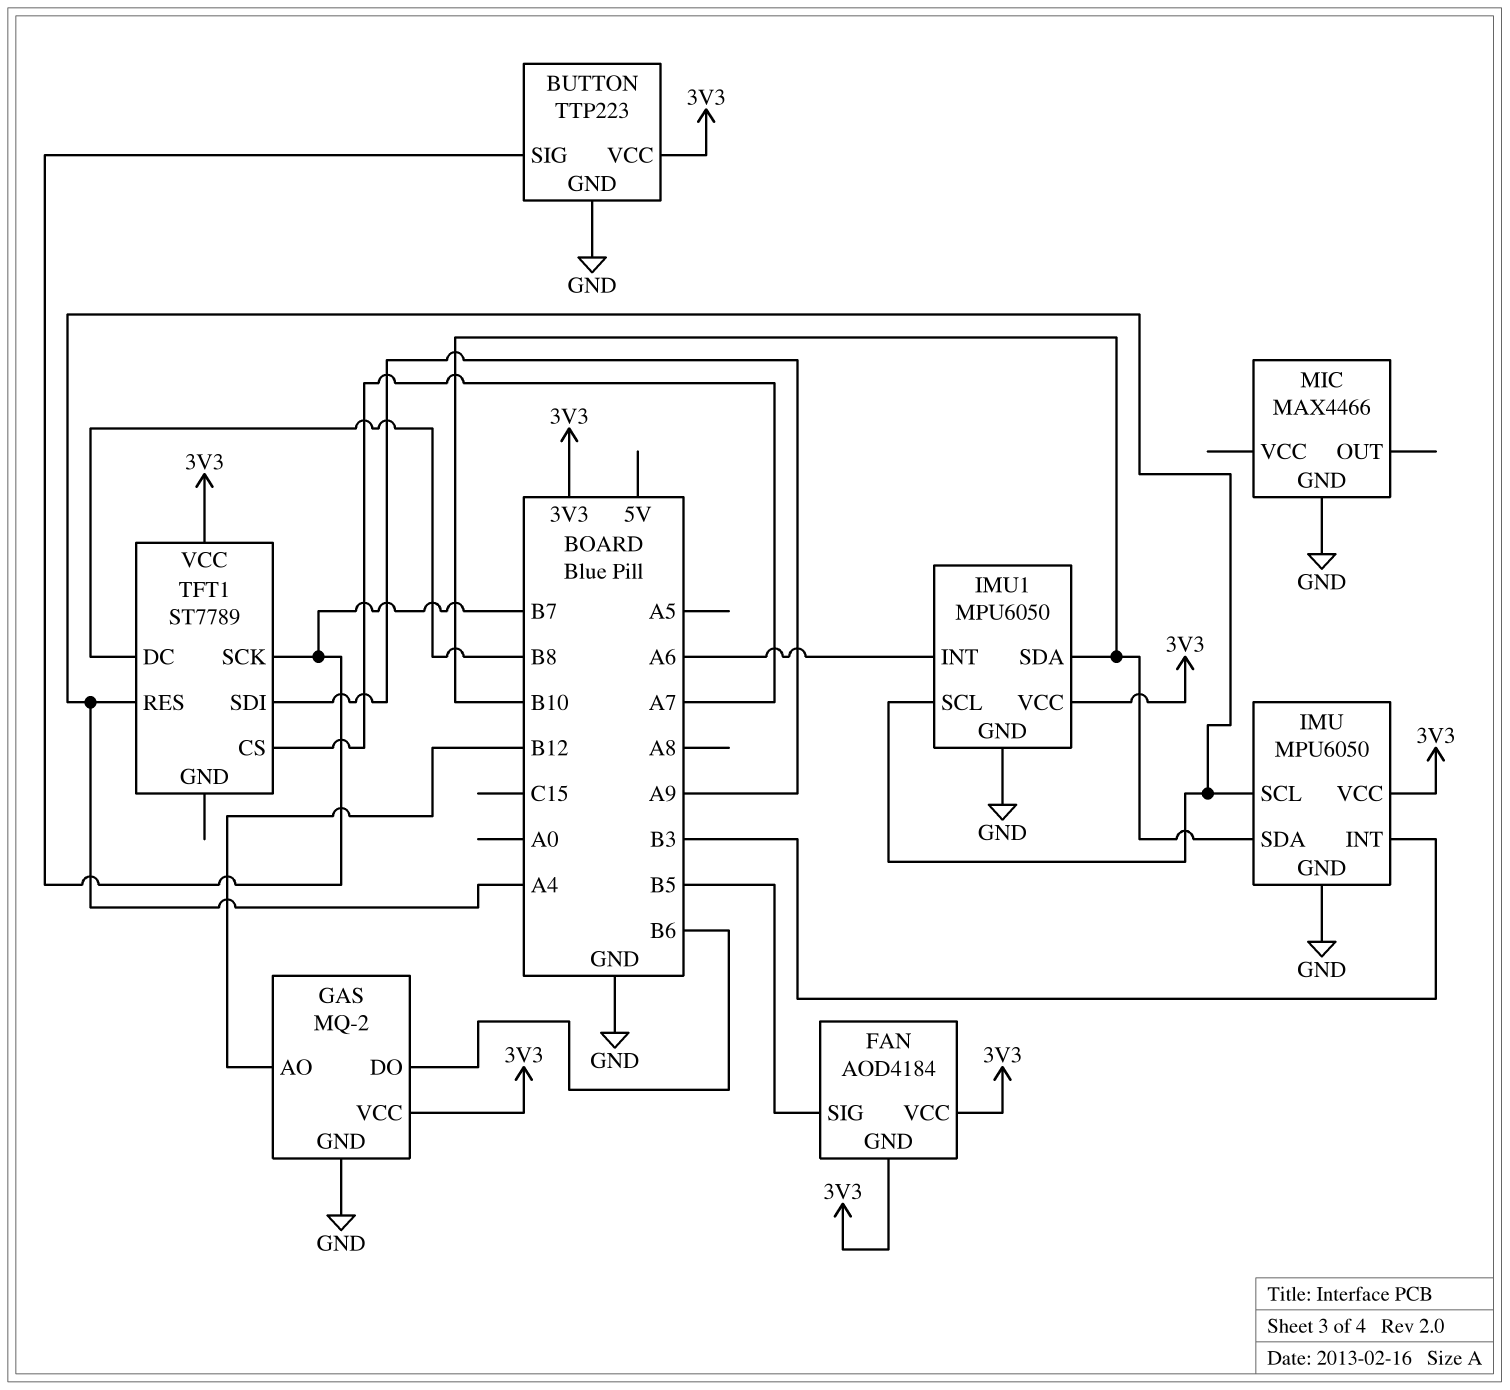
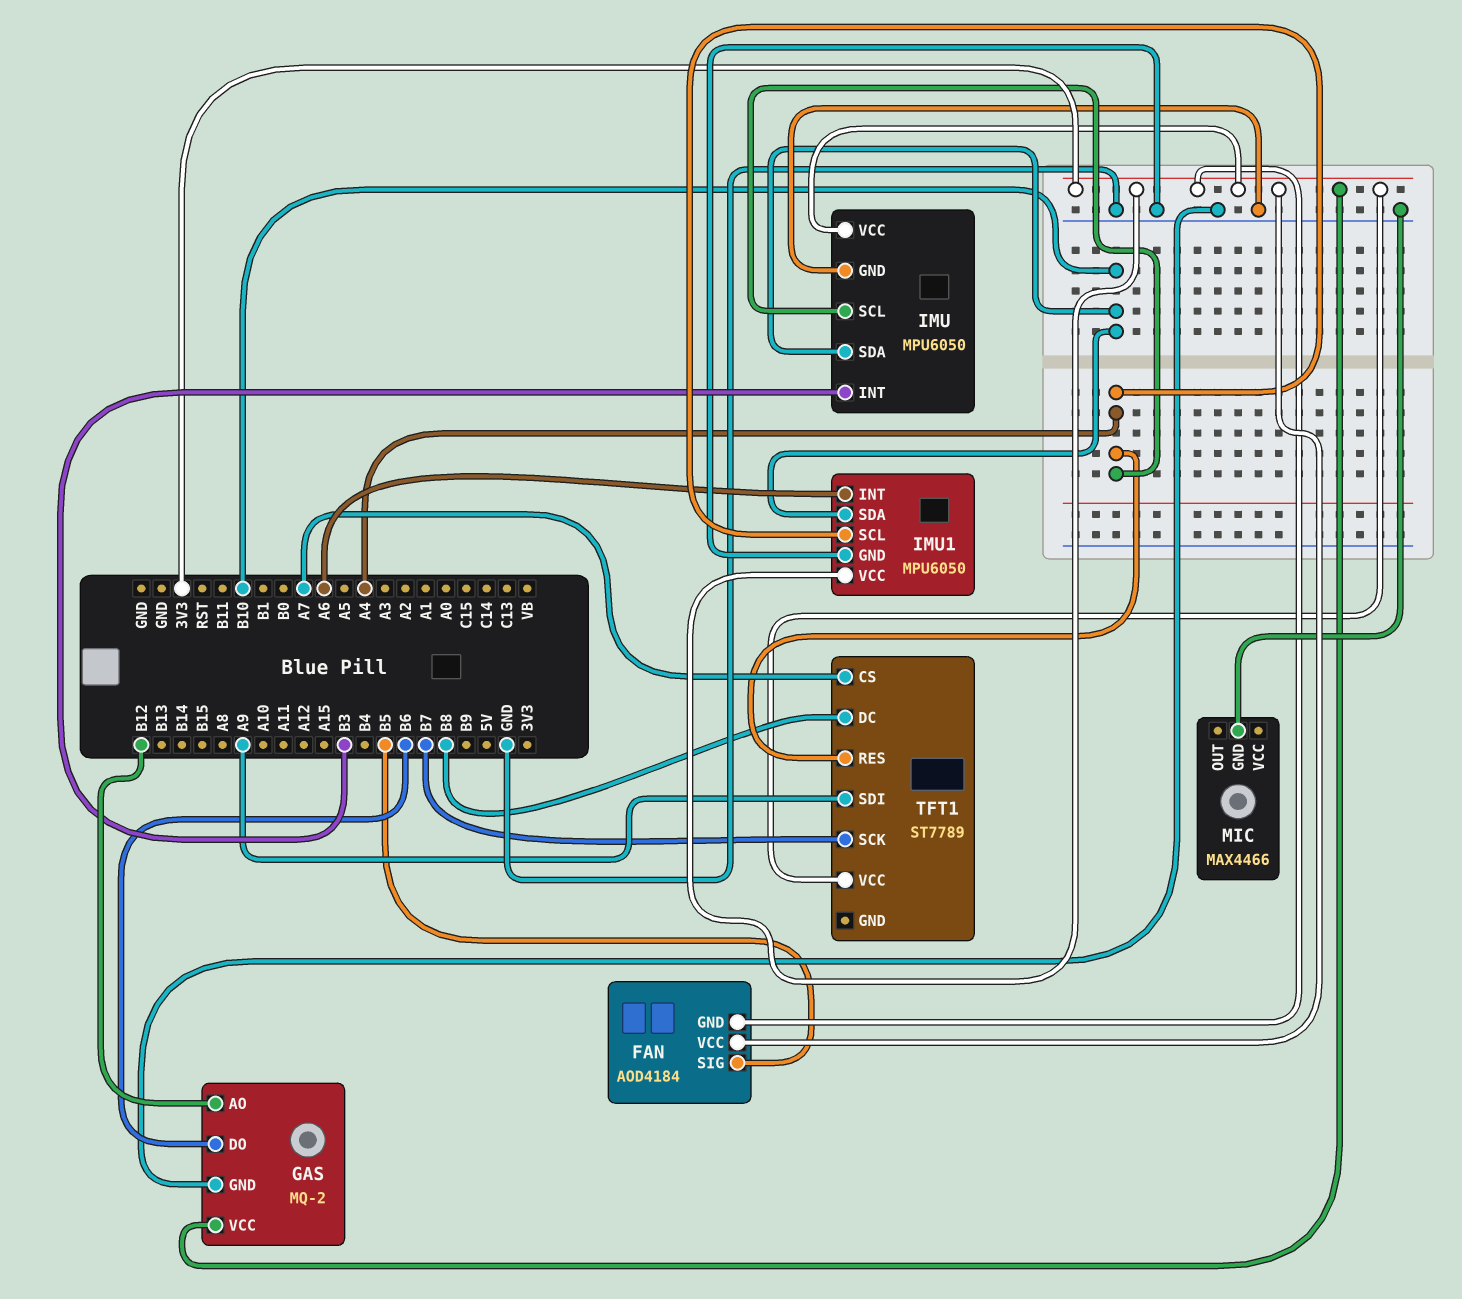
BUTTON: TTP223 -> none
BUTTON pin GND: GND -> none
BUTTON pin SIG: B7 -> none
BUTTON pin VCC: 3V3 -> none

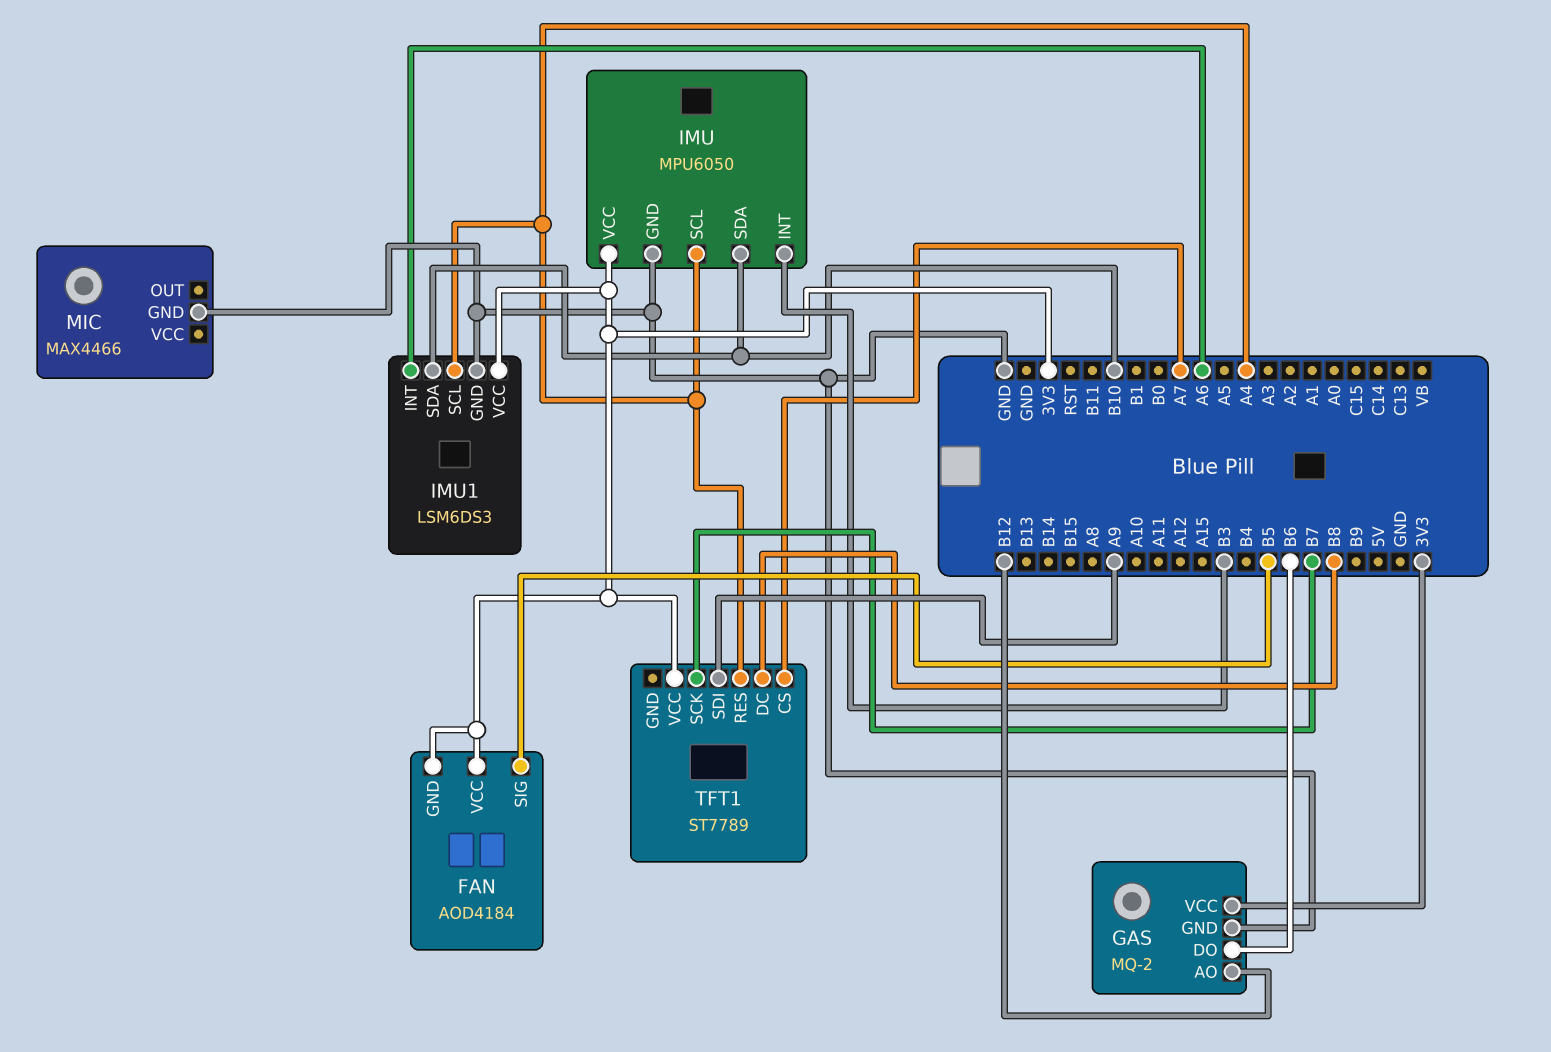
IMU1: MPU6050 -> LSM6DS3

